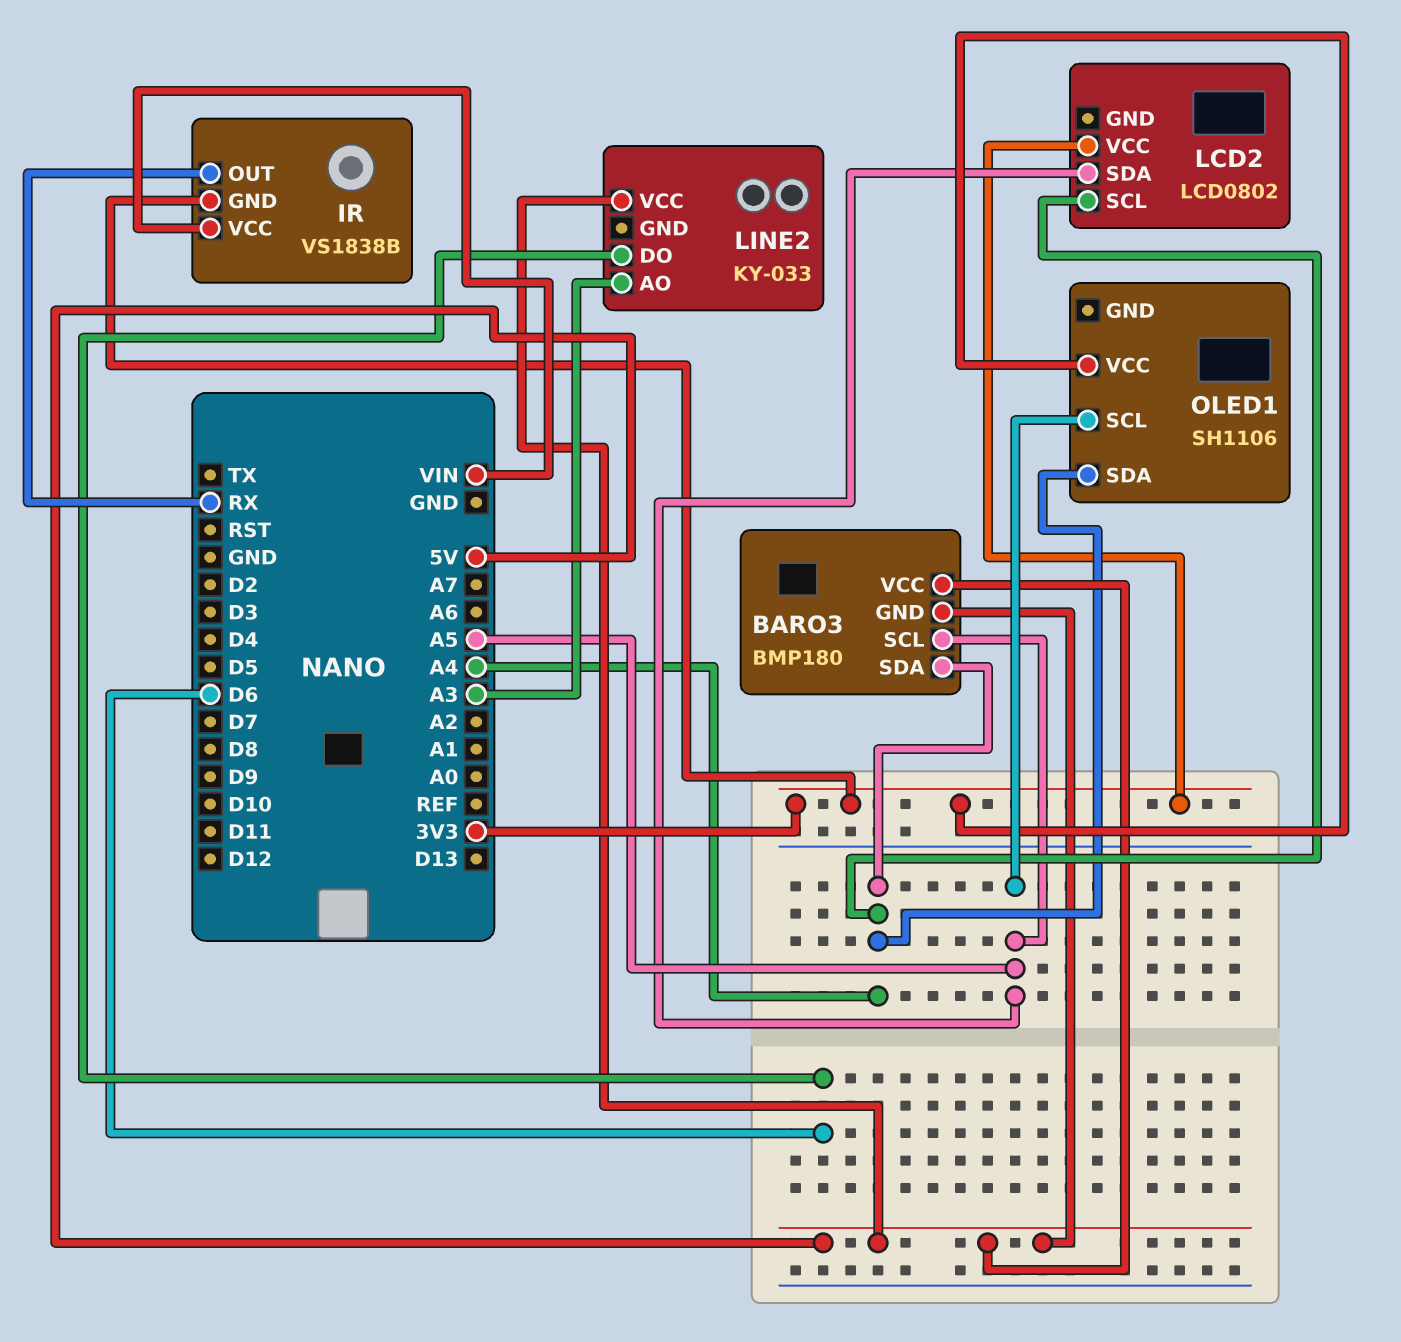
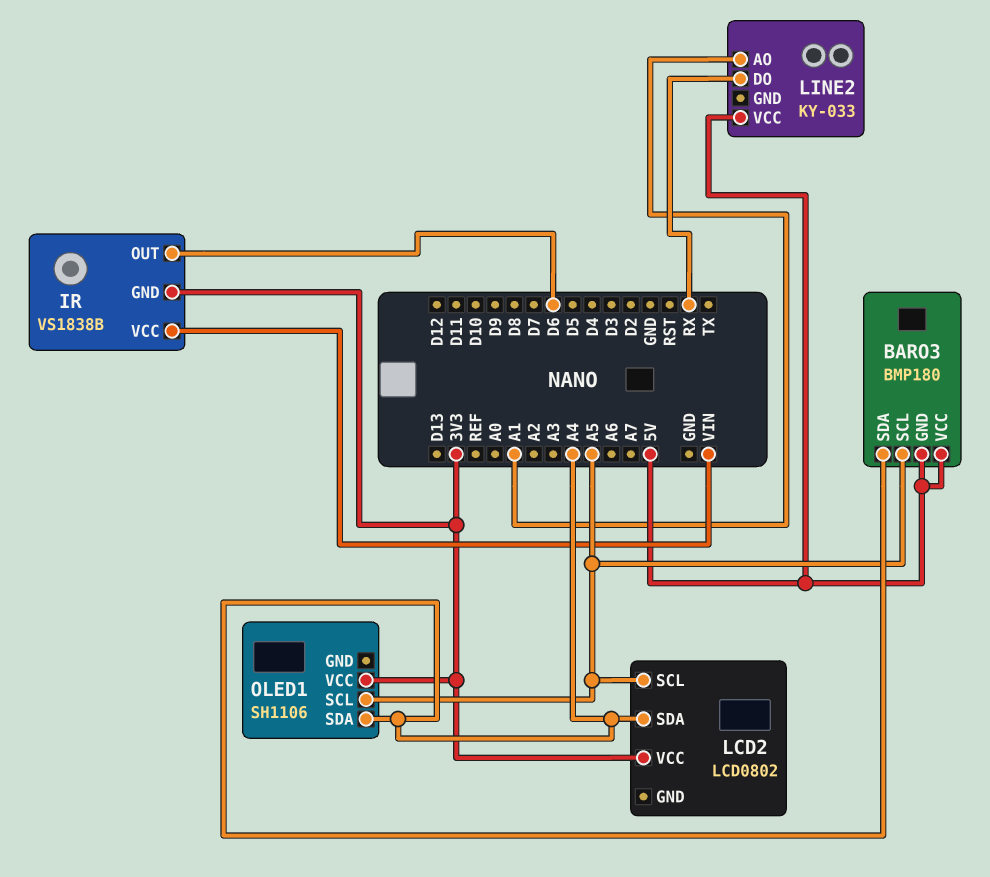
IR pin OUT: RX -> D6
LCD2 pin SCL: A4 -> A5
LCD2 pin SDA: A5 -> A4
LINE2 pin AO: A3 -> A1
LINE2 pin DO: D6 -> RX

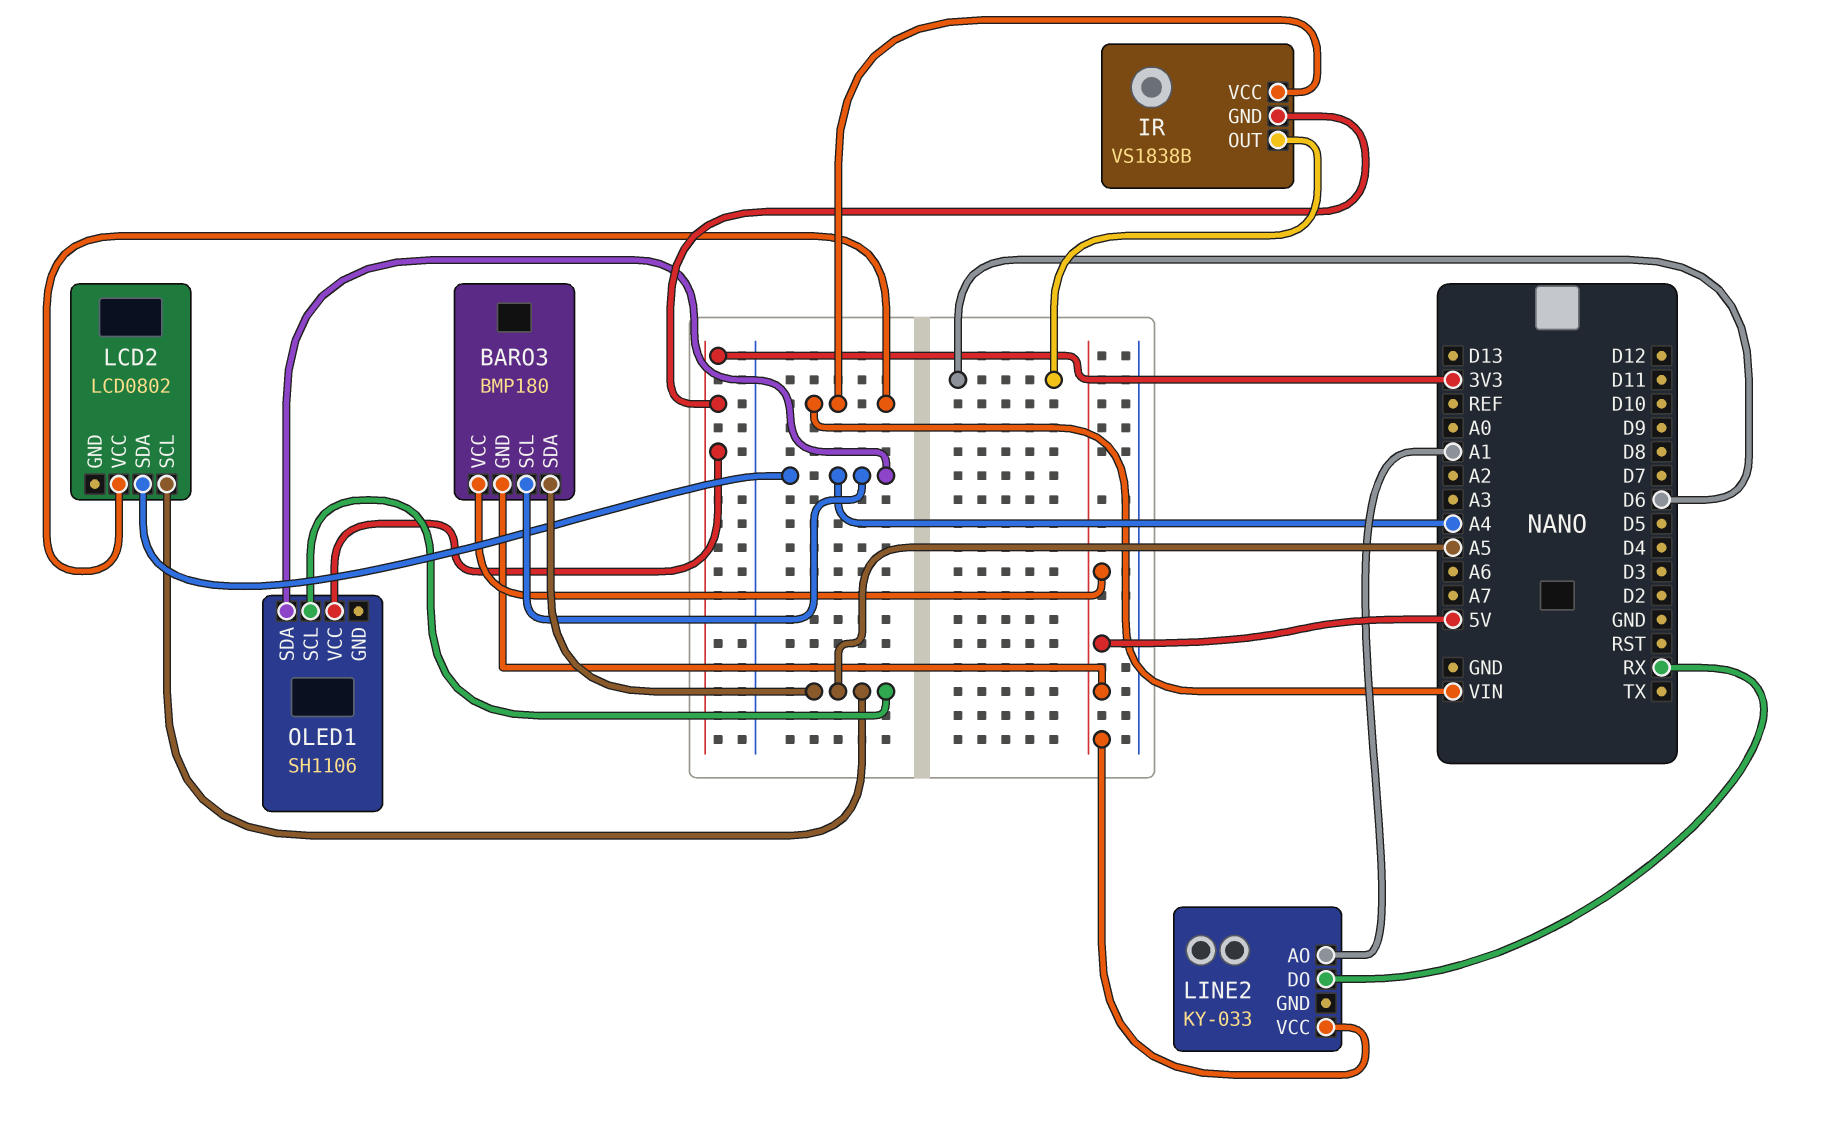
BARO3 pin SCL: A5 -> A4
BARO3 pin SDA: A4 -> A5
LCD2 pin VCC: 3V3 -> VIN

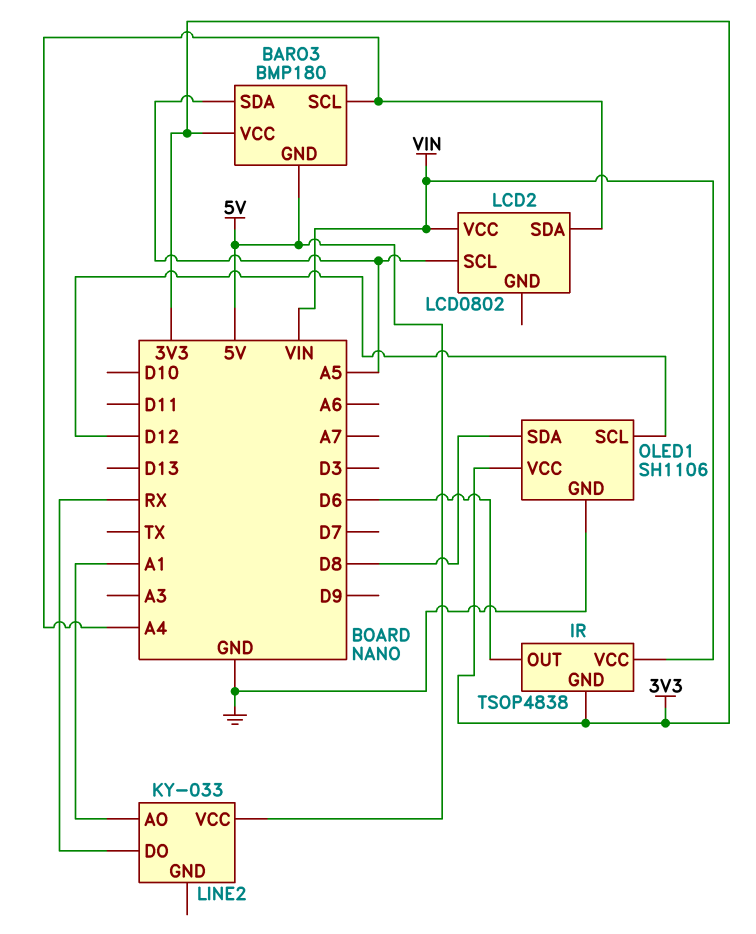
BARO3 pin VCC: 5V -> 3V3
IR: VS1838B -> TSOP4838
OLED1 pin GND: none -> GND
OLED1 pin SCL: A5 -> D12
OLED1 pin SDA: A4 -> D8

